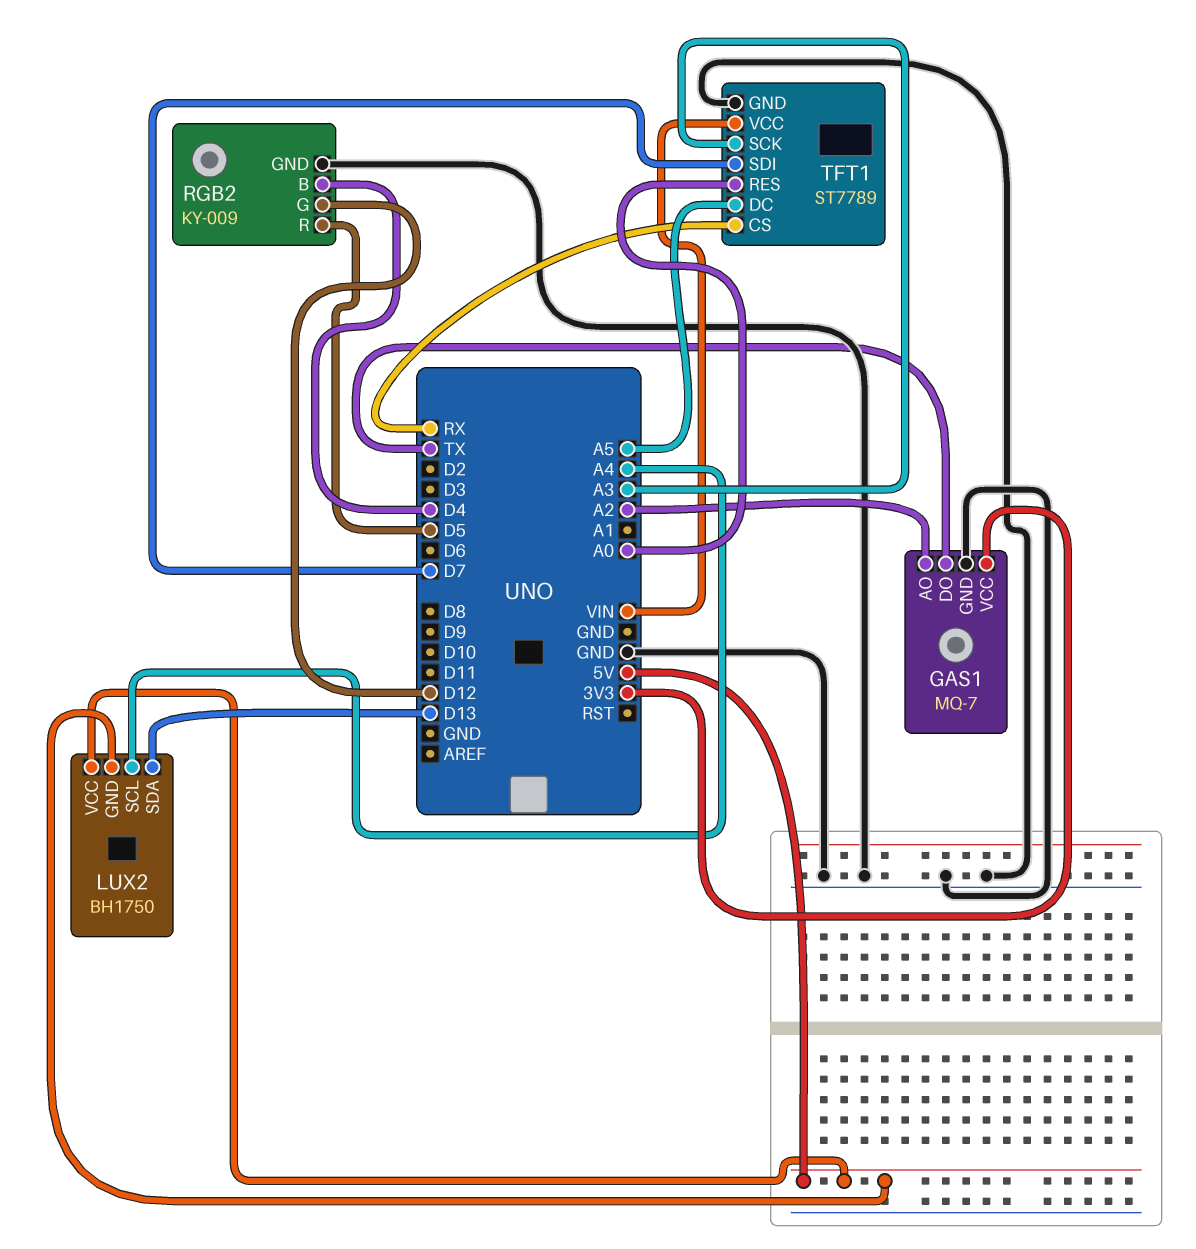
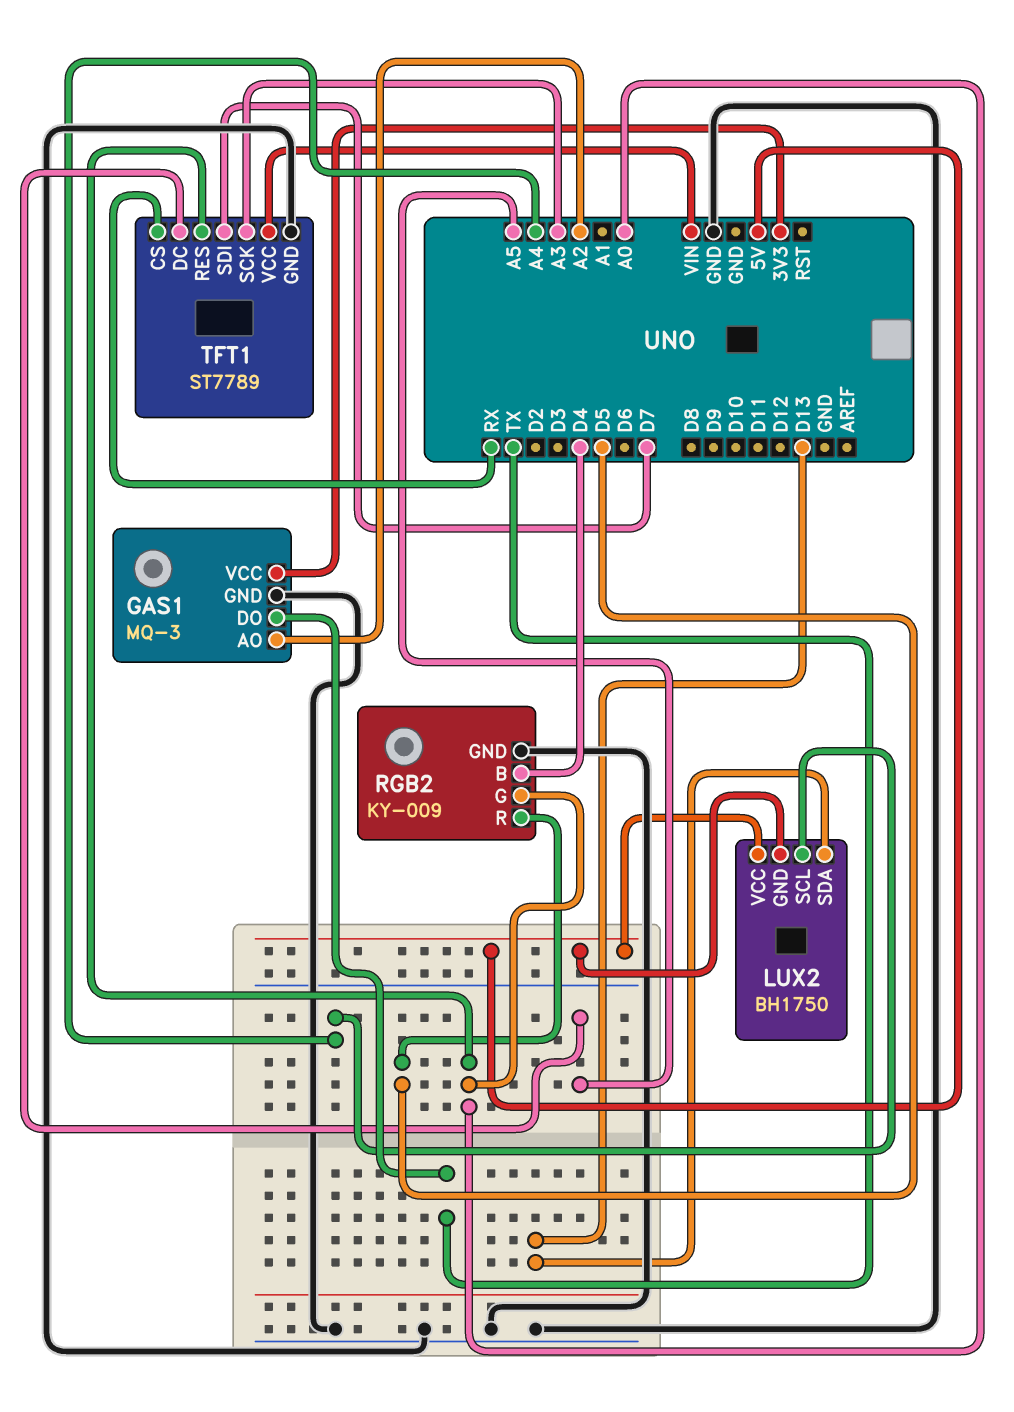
GAS1: MQ-7 -> MQ-3
RGB2 pin G: D12 -> A0

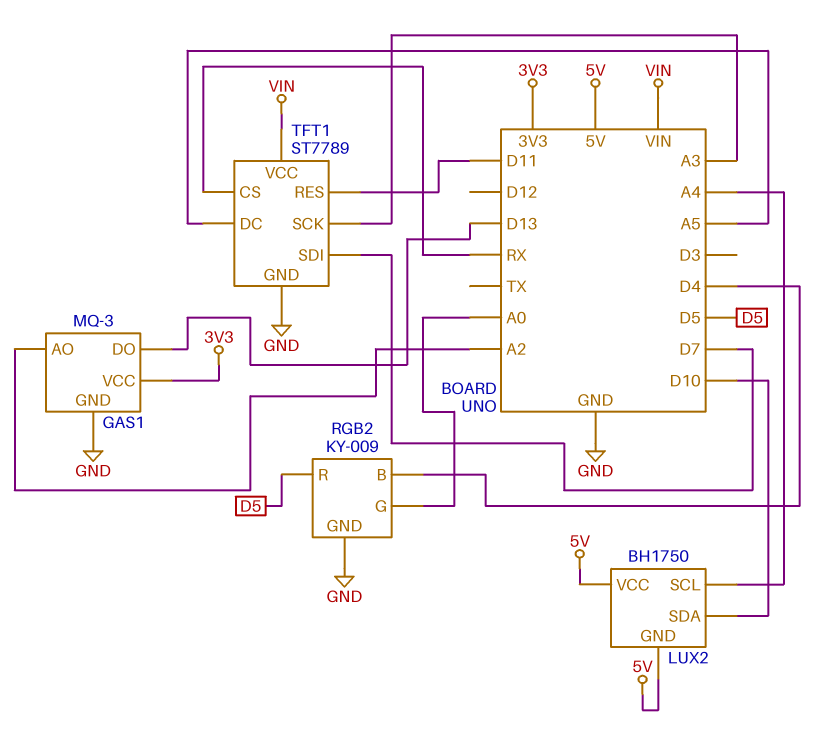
GAS1 pin DO: TX -> D13
LUX2 pin SDA: D13 -> D10
TFT1 pin RES: A0 -> D11

